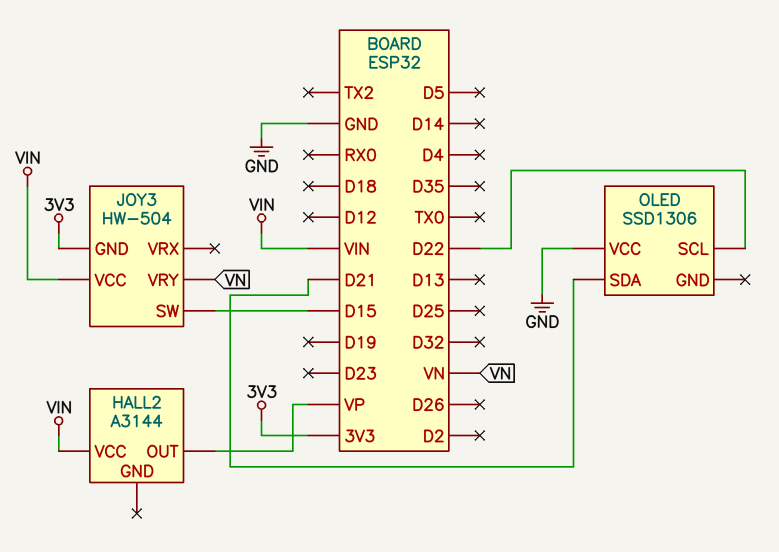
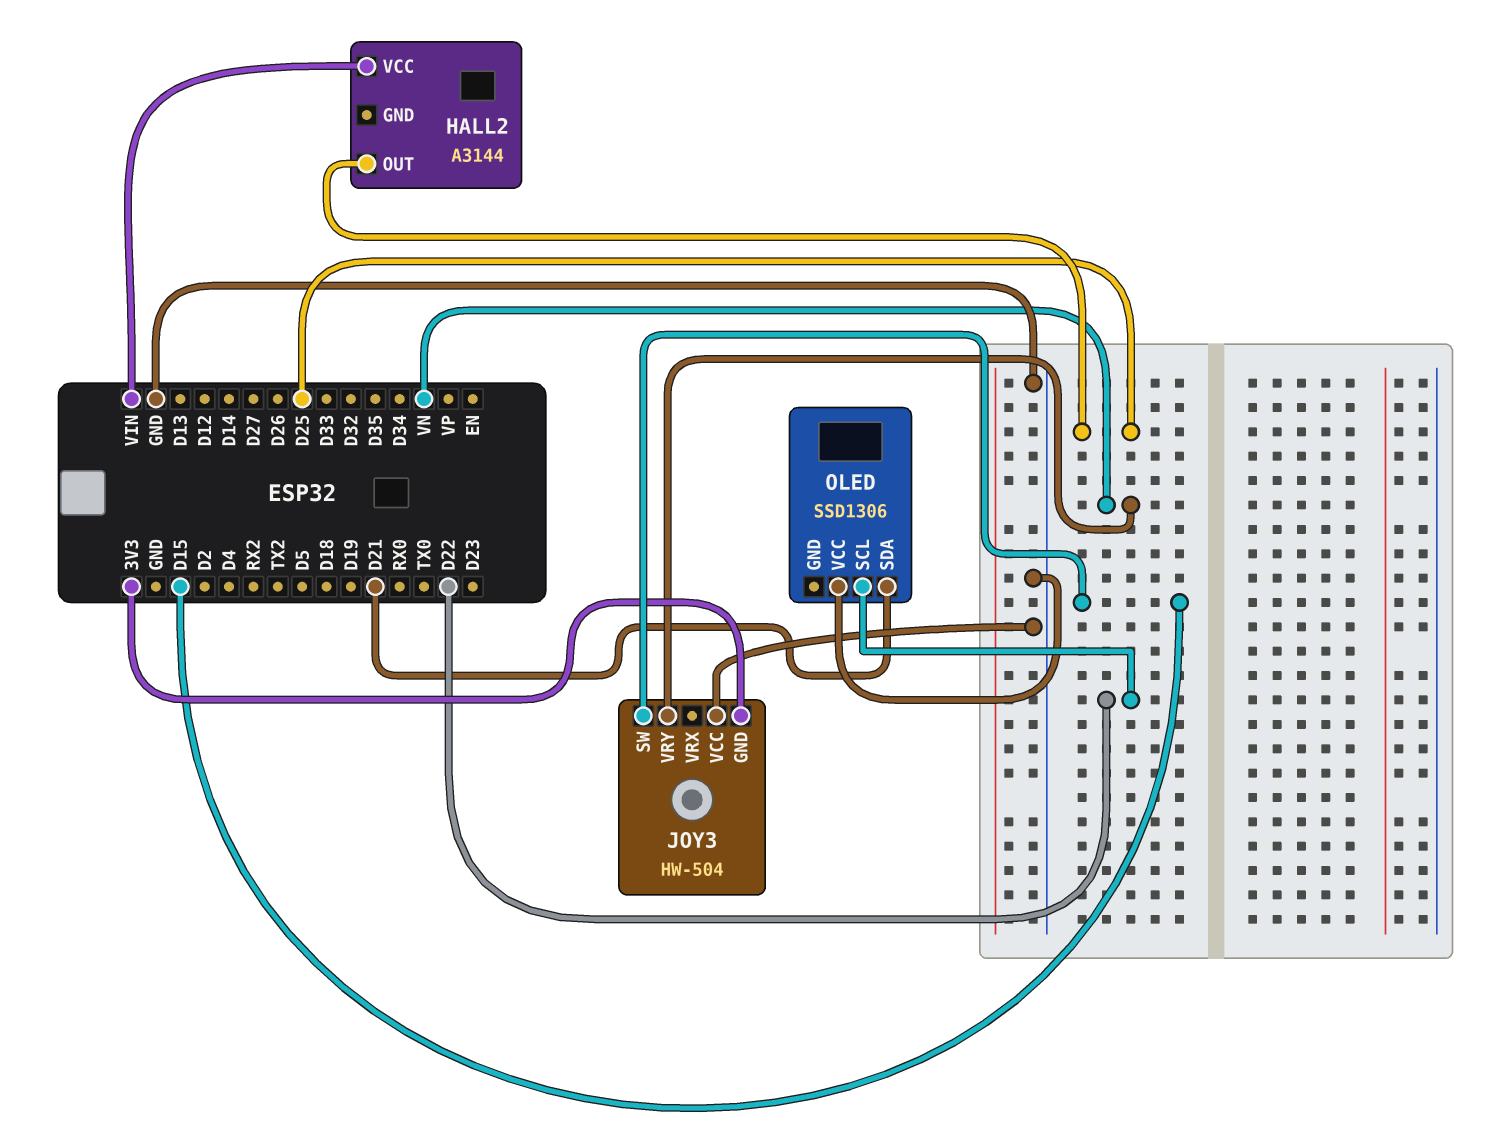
HALL2 pin OUT: VP -> D25
JOY3 pin VCC: VIN -> GND

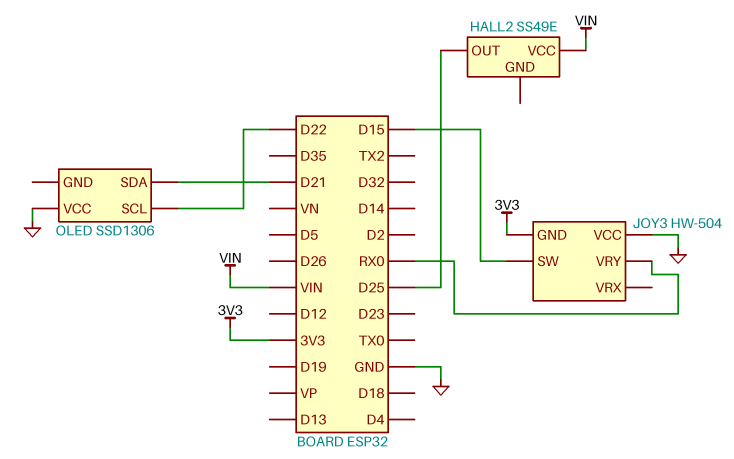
HALL2: A3144 -> SS49E
JOY3 pin VRY: VN -> RX0

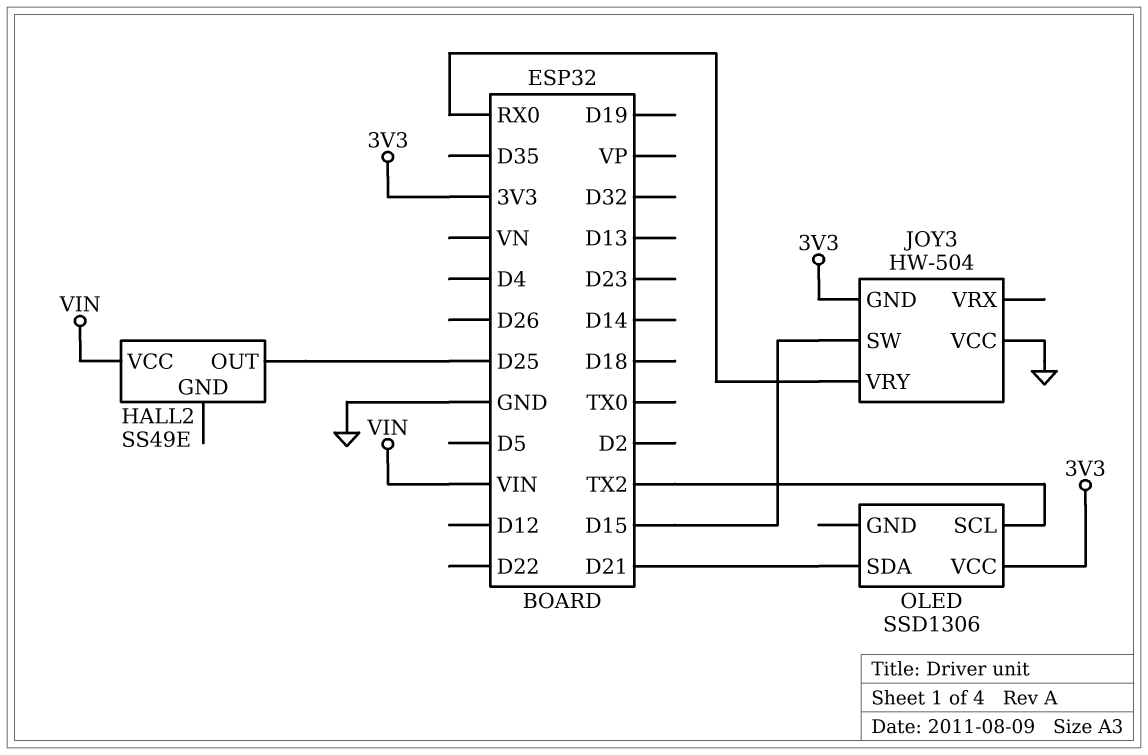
OLED pin SCL: D22 -> TX2
OLED pin VCC: GND -> 3V3

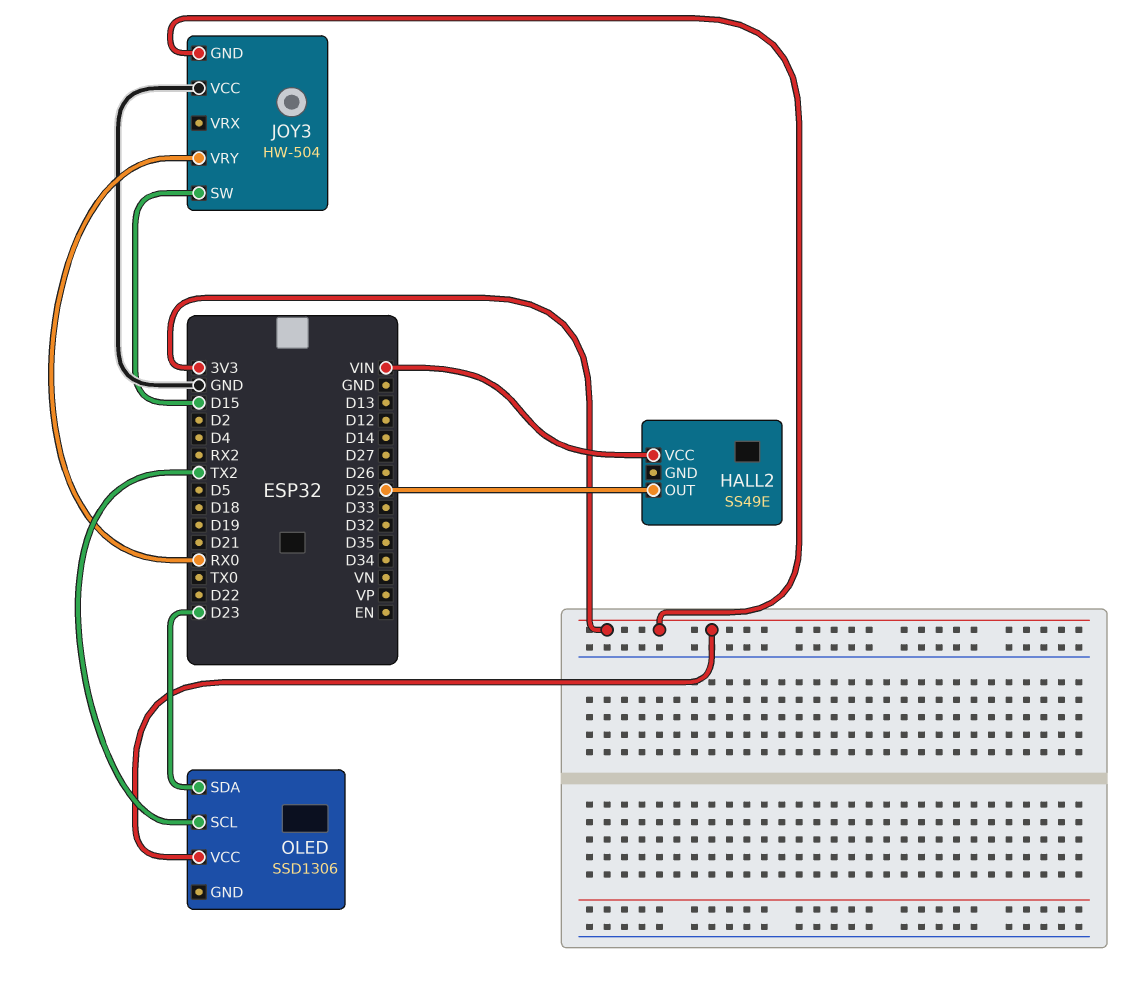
OLED pin SDA: D21 -> D23

